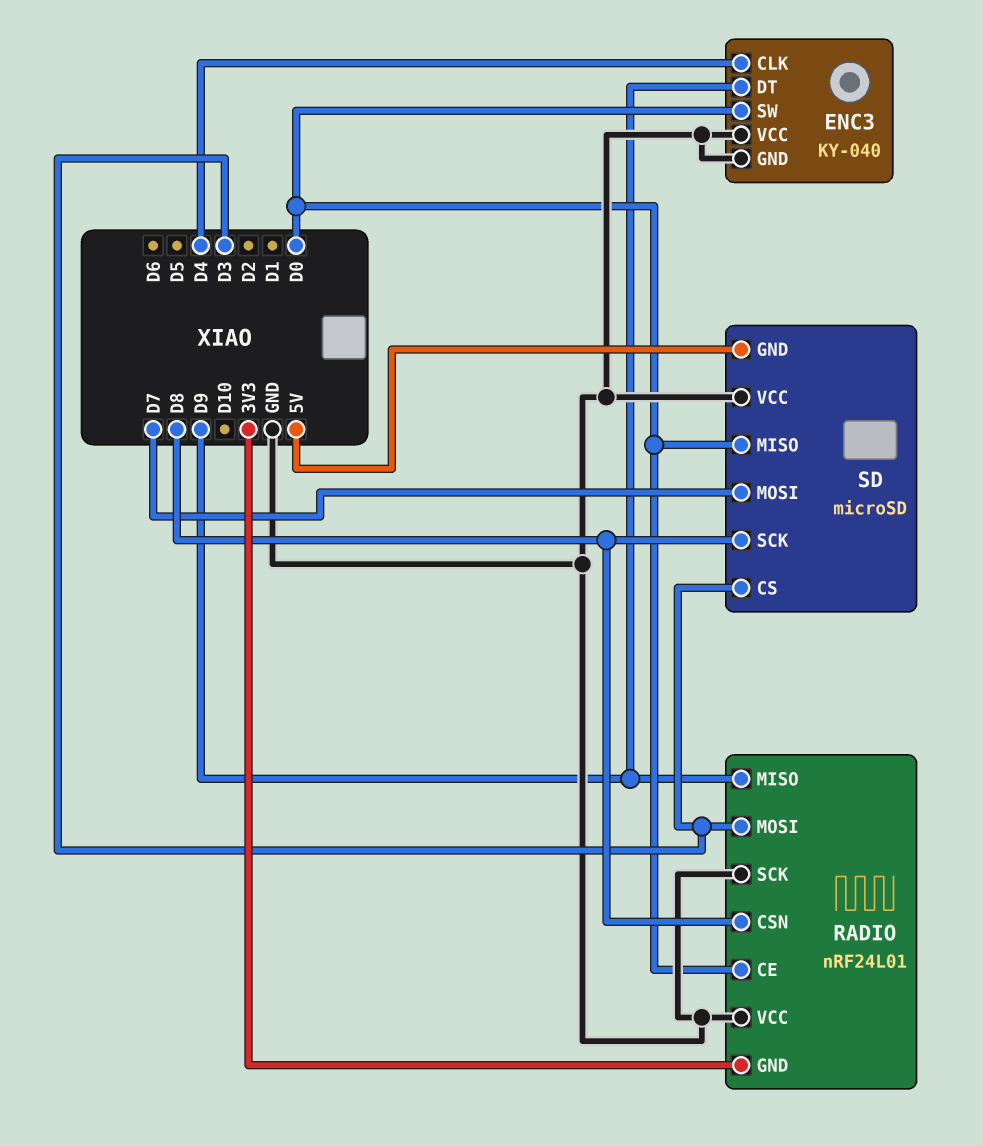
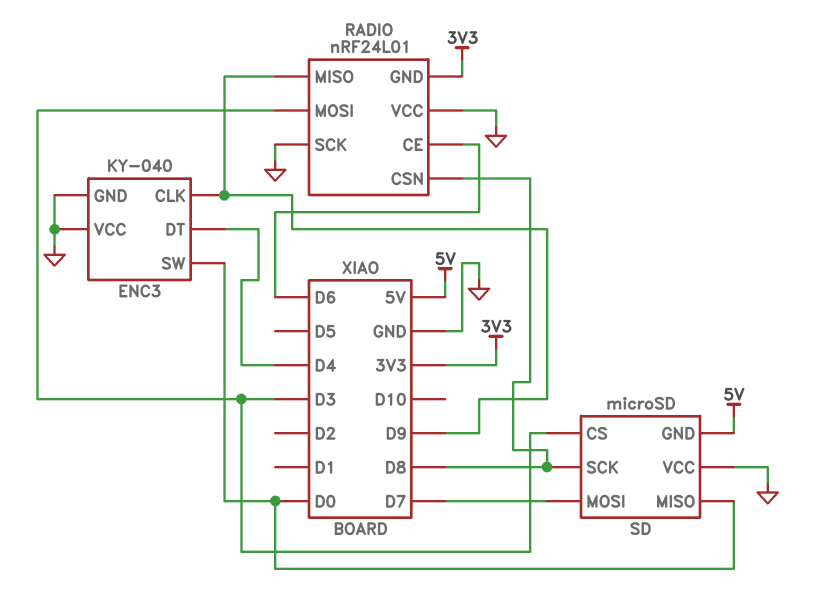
ENC3 pin CLK: D4 -> D9
ENC3 pin DT: D9 -> D4
RADIO pin CE: D0 -> D6

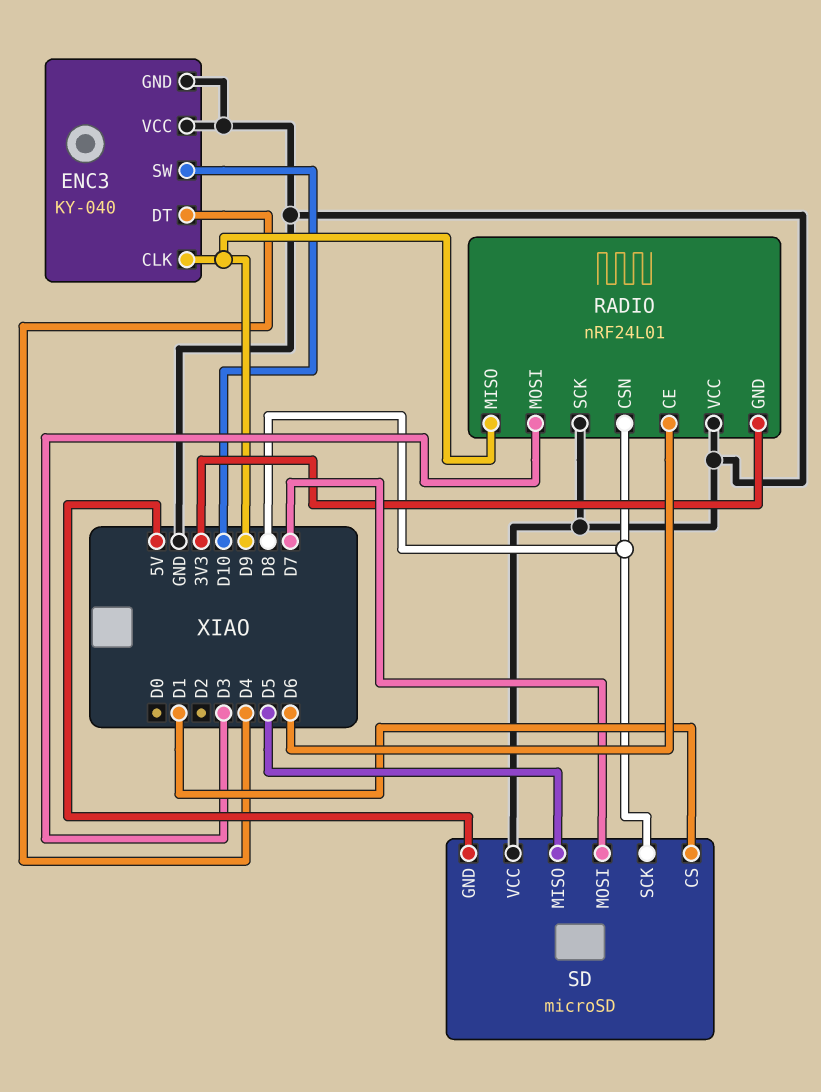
ENC3 pin SW: D0 -> D10
SD pin CS: D3 -> D1
SD pin MISO: D0 -> D5

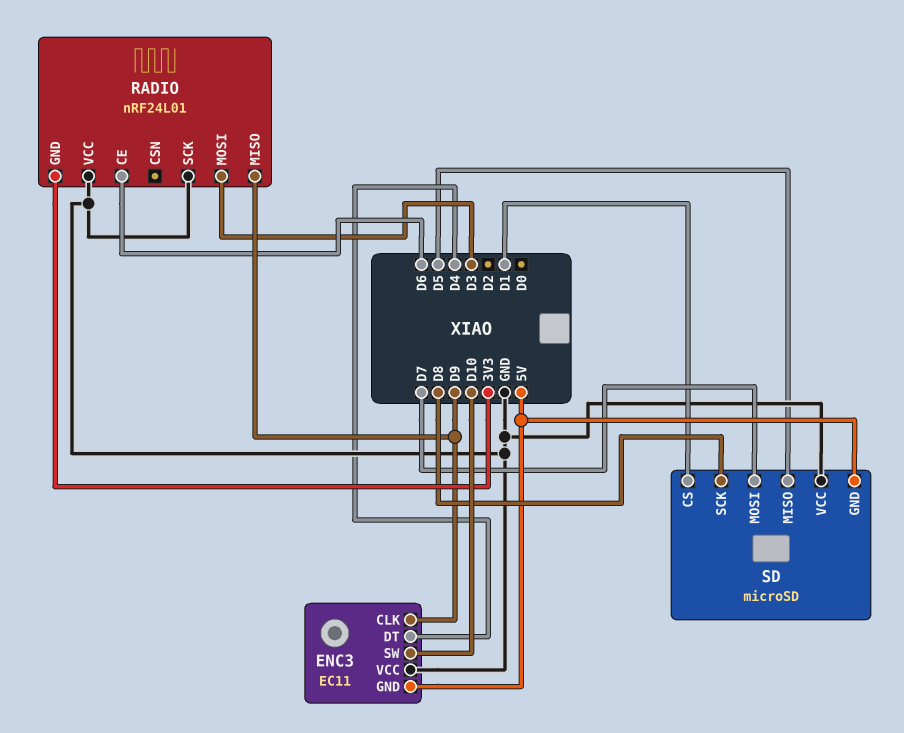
ENC3: KY-040 -> EC11
ENC3 pin GND: GND -> 5V
RADIO pin CSN: D8 -> none

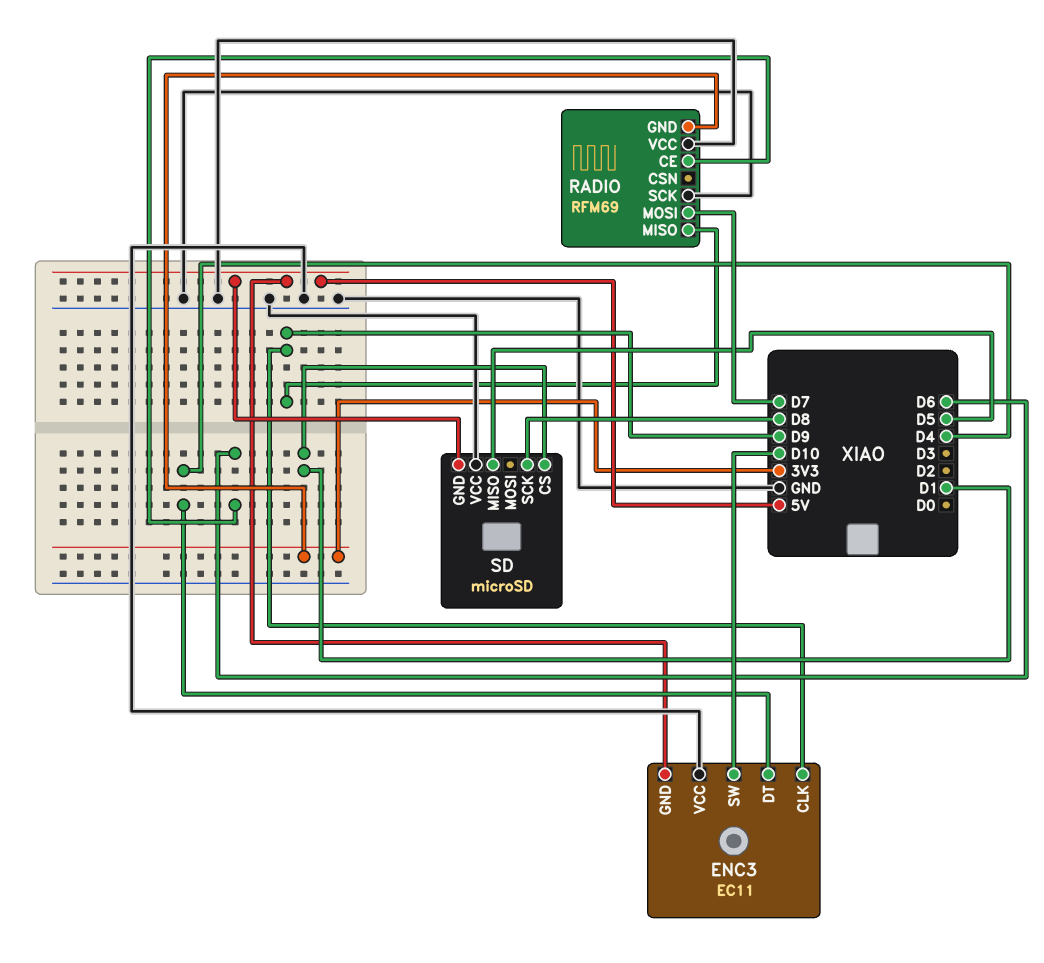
RADIO: nRF24L01 -> RFM69
RADIO pin MOSI: D3 -> D7
SD pin MOSI: D7 -> none

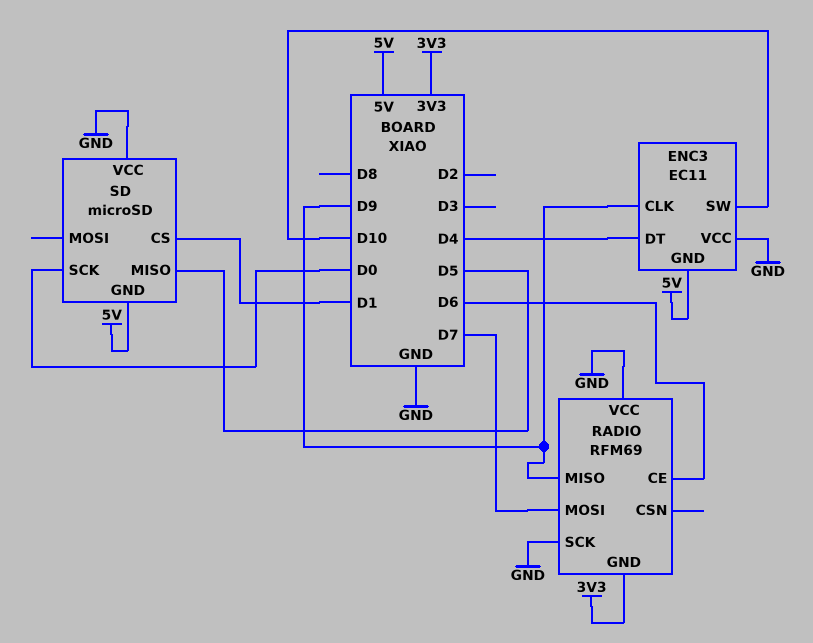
SD pin SCK: D8 -> D0

